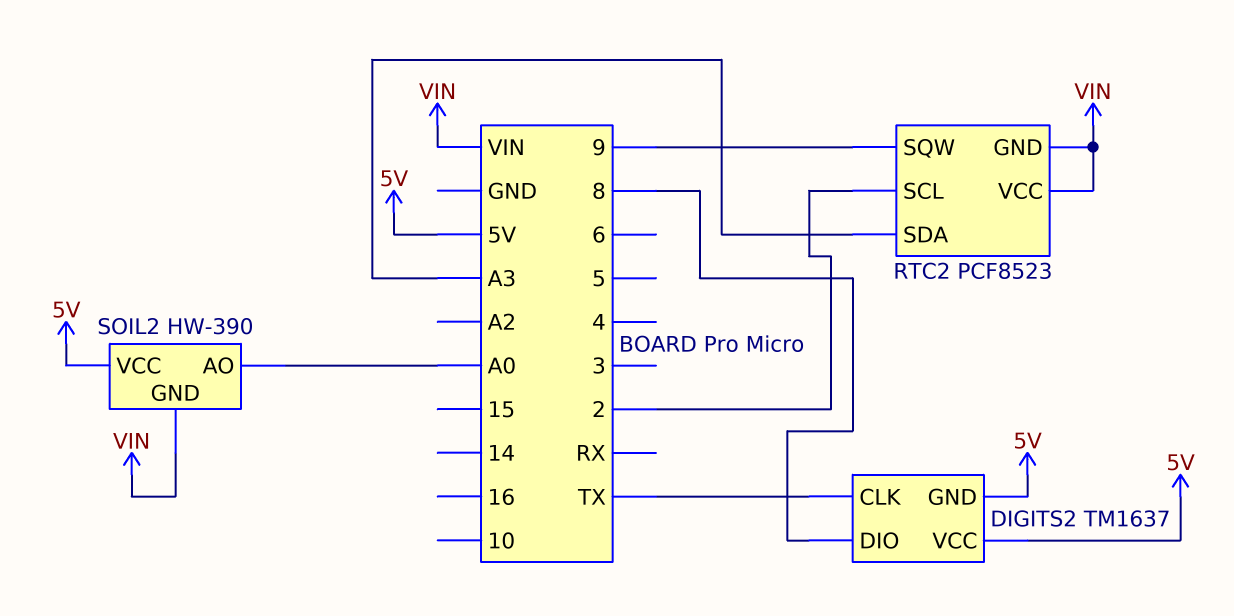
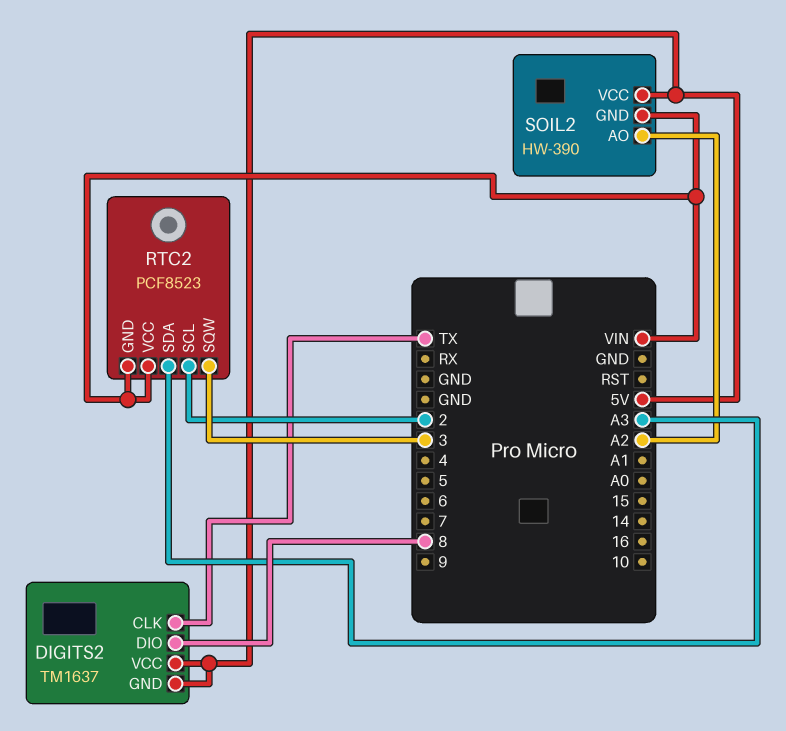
RTC2 pin SQW: 9 -> 3
SOIL2 pin AO: A0 -> A2

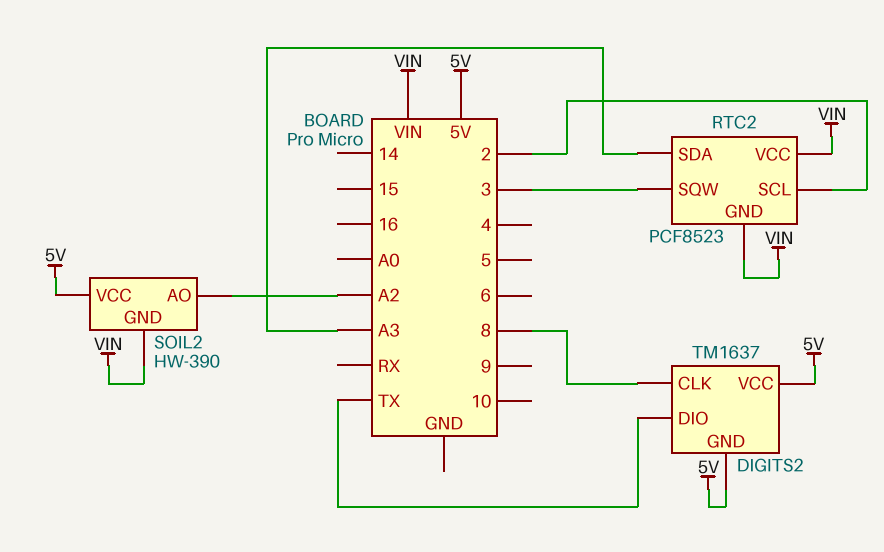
DIGITS2 pin CLK: TX -> 8
DIGITS2 pin DIO: 8 -> TX

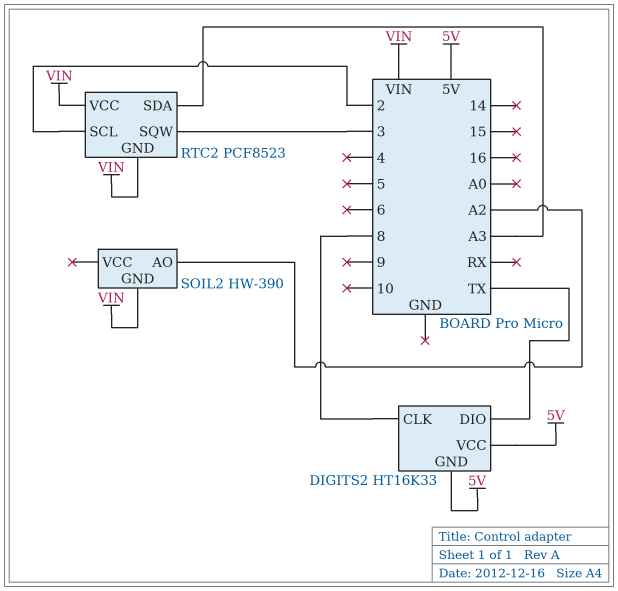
DIGITS2: TM1637 -> HT16K33
SOIL2 pin VCC: 5V -> none

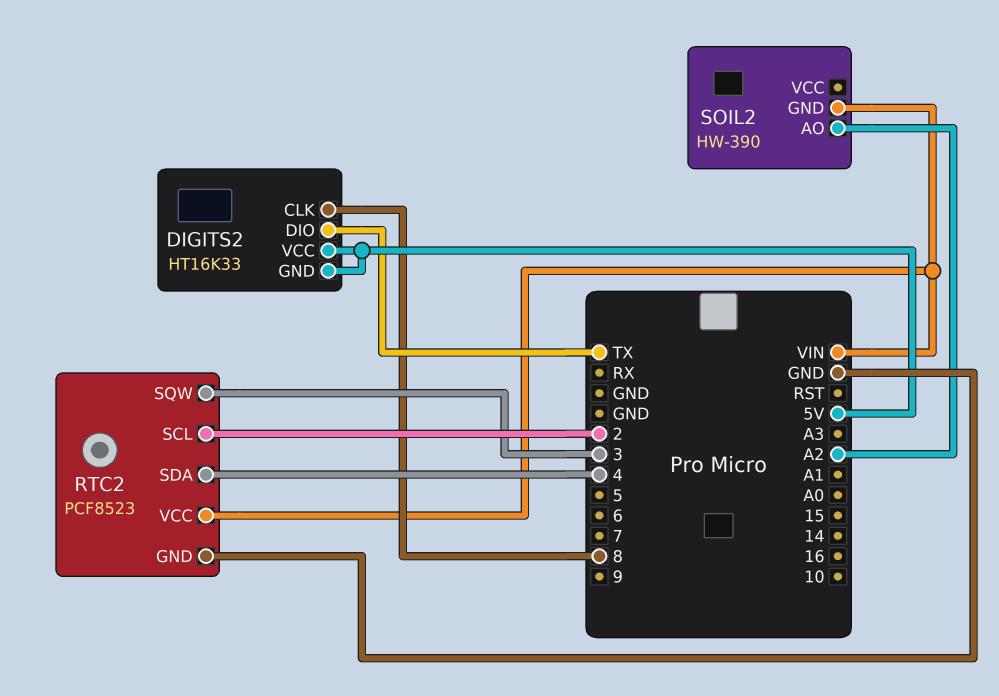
RTC2 pin GND: VIN -> GND
RTC2 pin SDA: A3 -> 4

